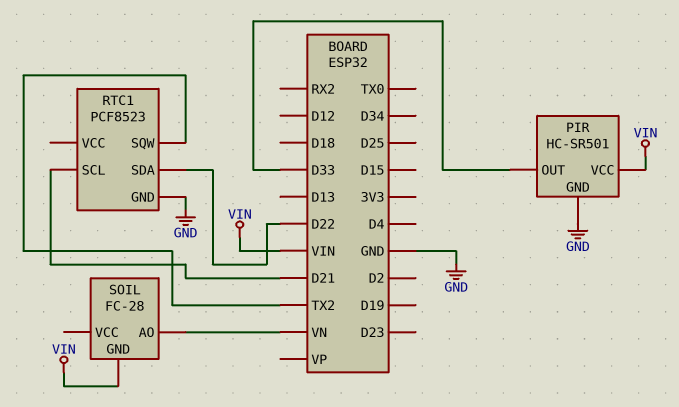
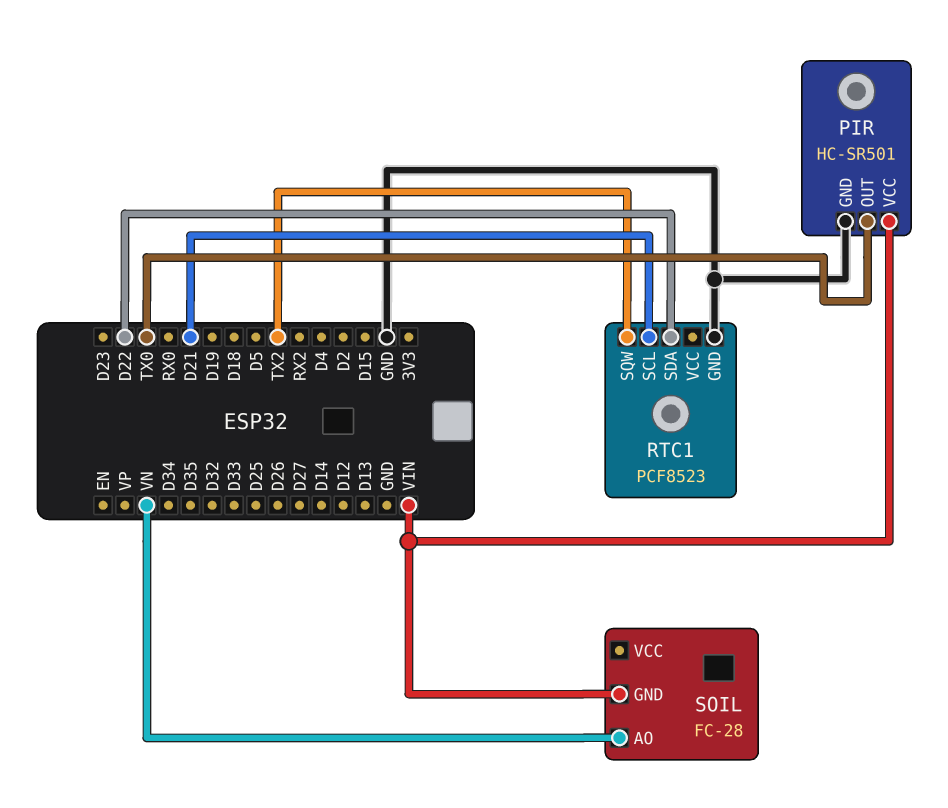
PIR pin OUT: D33 -> TX0

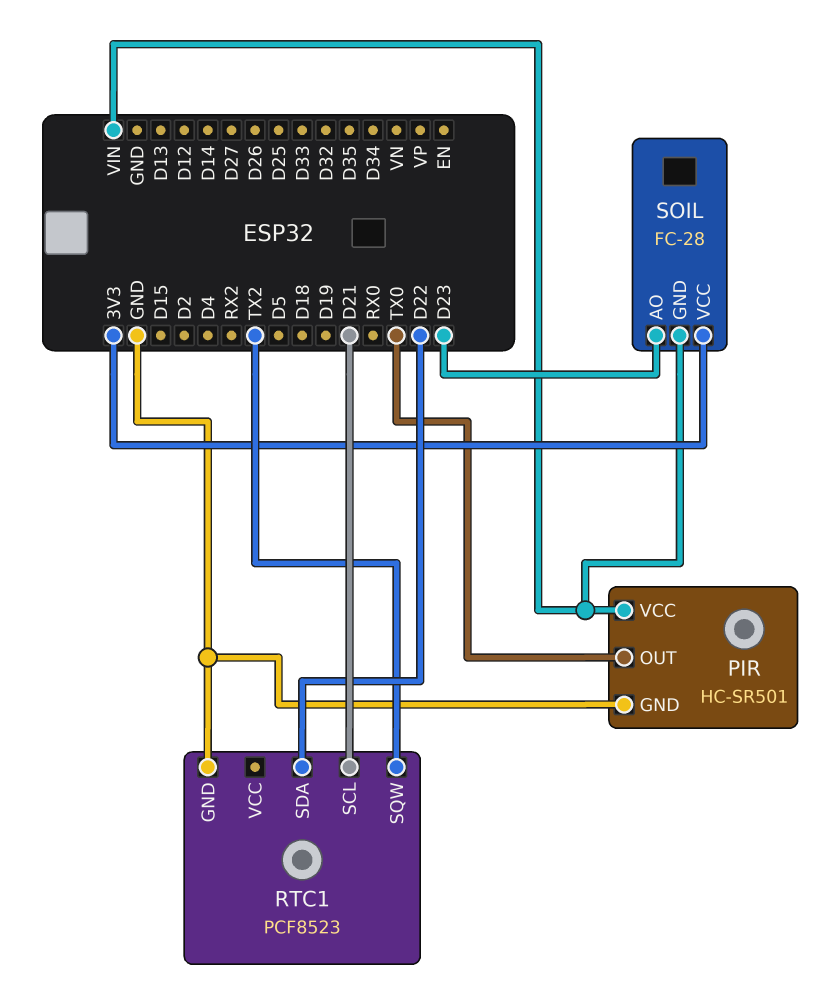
SOIL pin AO: VN -> D23
SOIL pin VCC: none -> 3V3

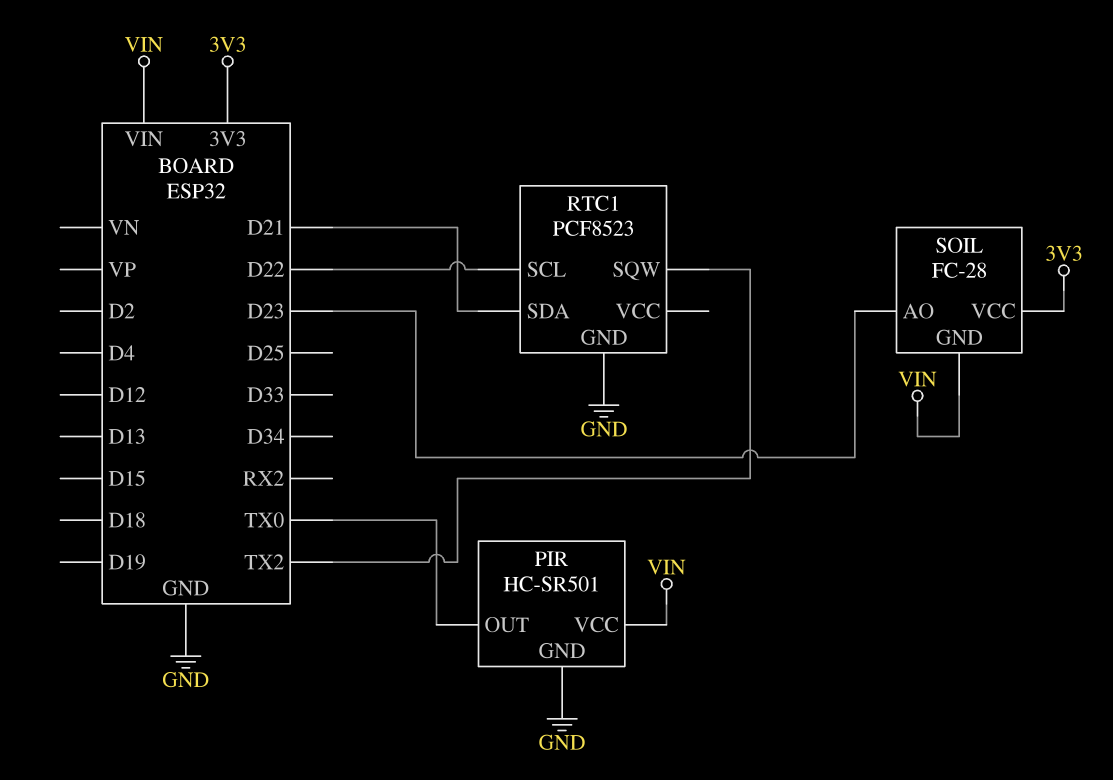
RTC1 pin SCL: D21 -> D22
RTC1 pin SDA: D22 -> D21

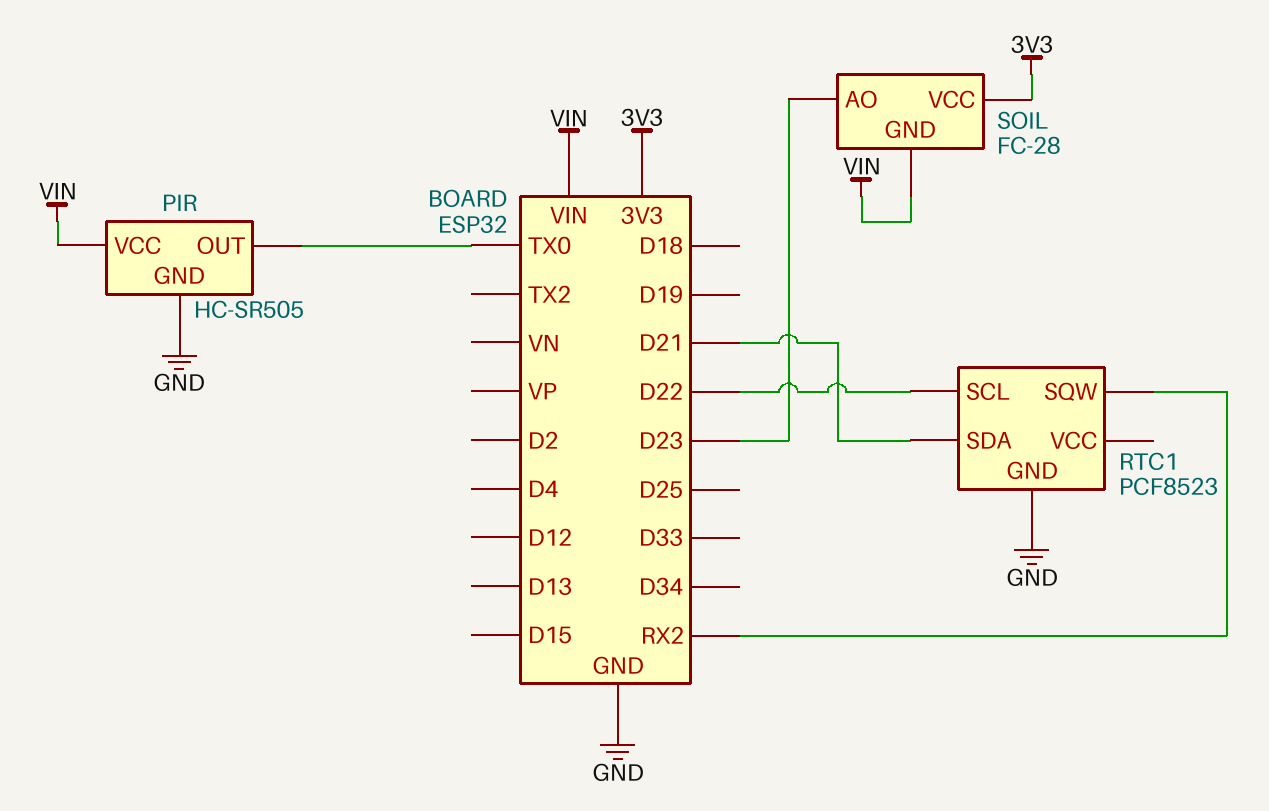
PIR: HC-SR501 -> HC-SR505
RTC1 pin SQW: TX2 -> RX2

